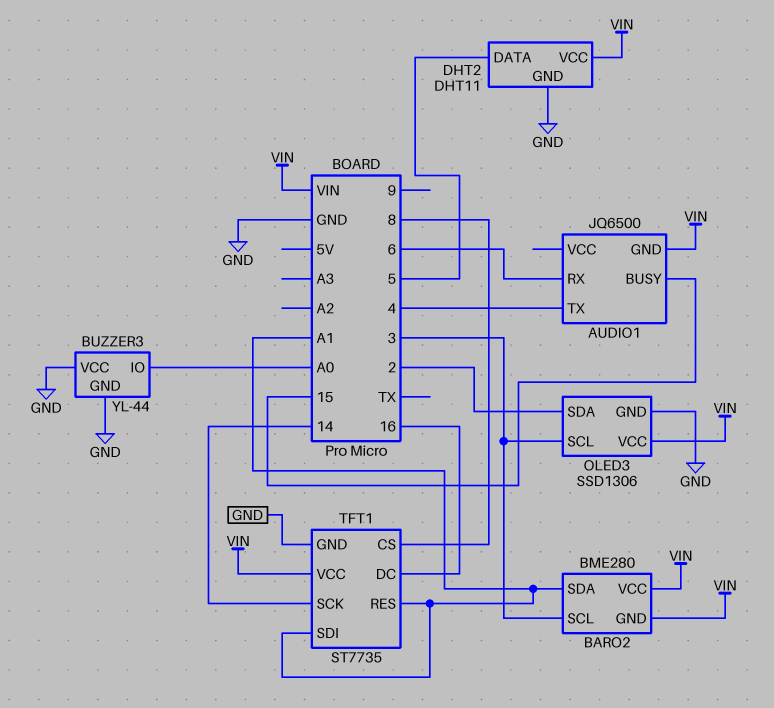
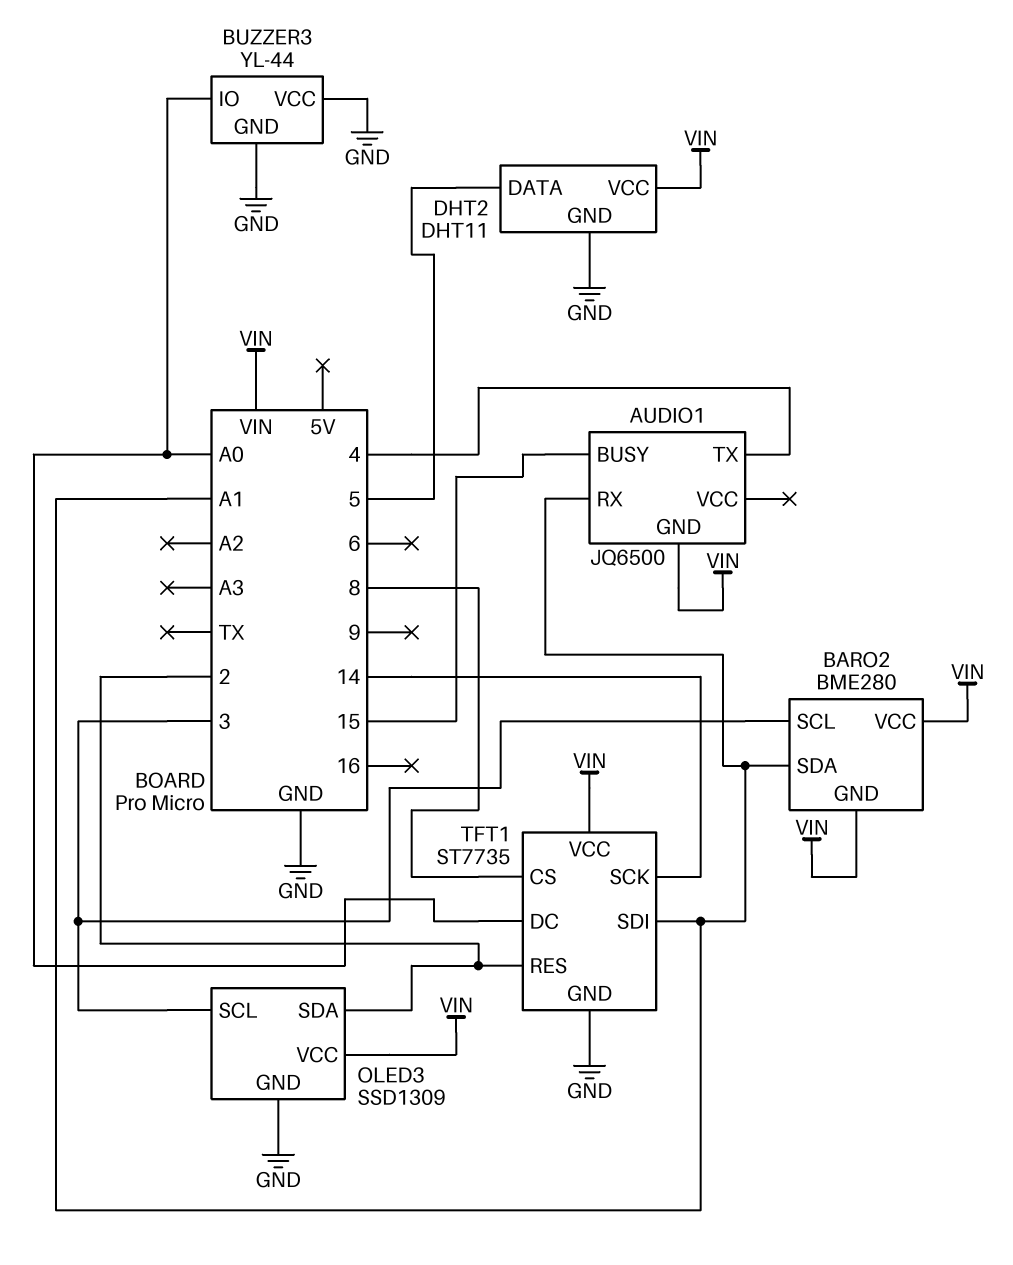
AUDIO1 pin RX: 6 -> A1
OLED3: SSD1306 -> SSD1309
TFT1 pin DC: 16 -> A0
TFT1 pin RES: A1 -> 2

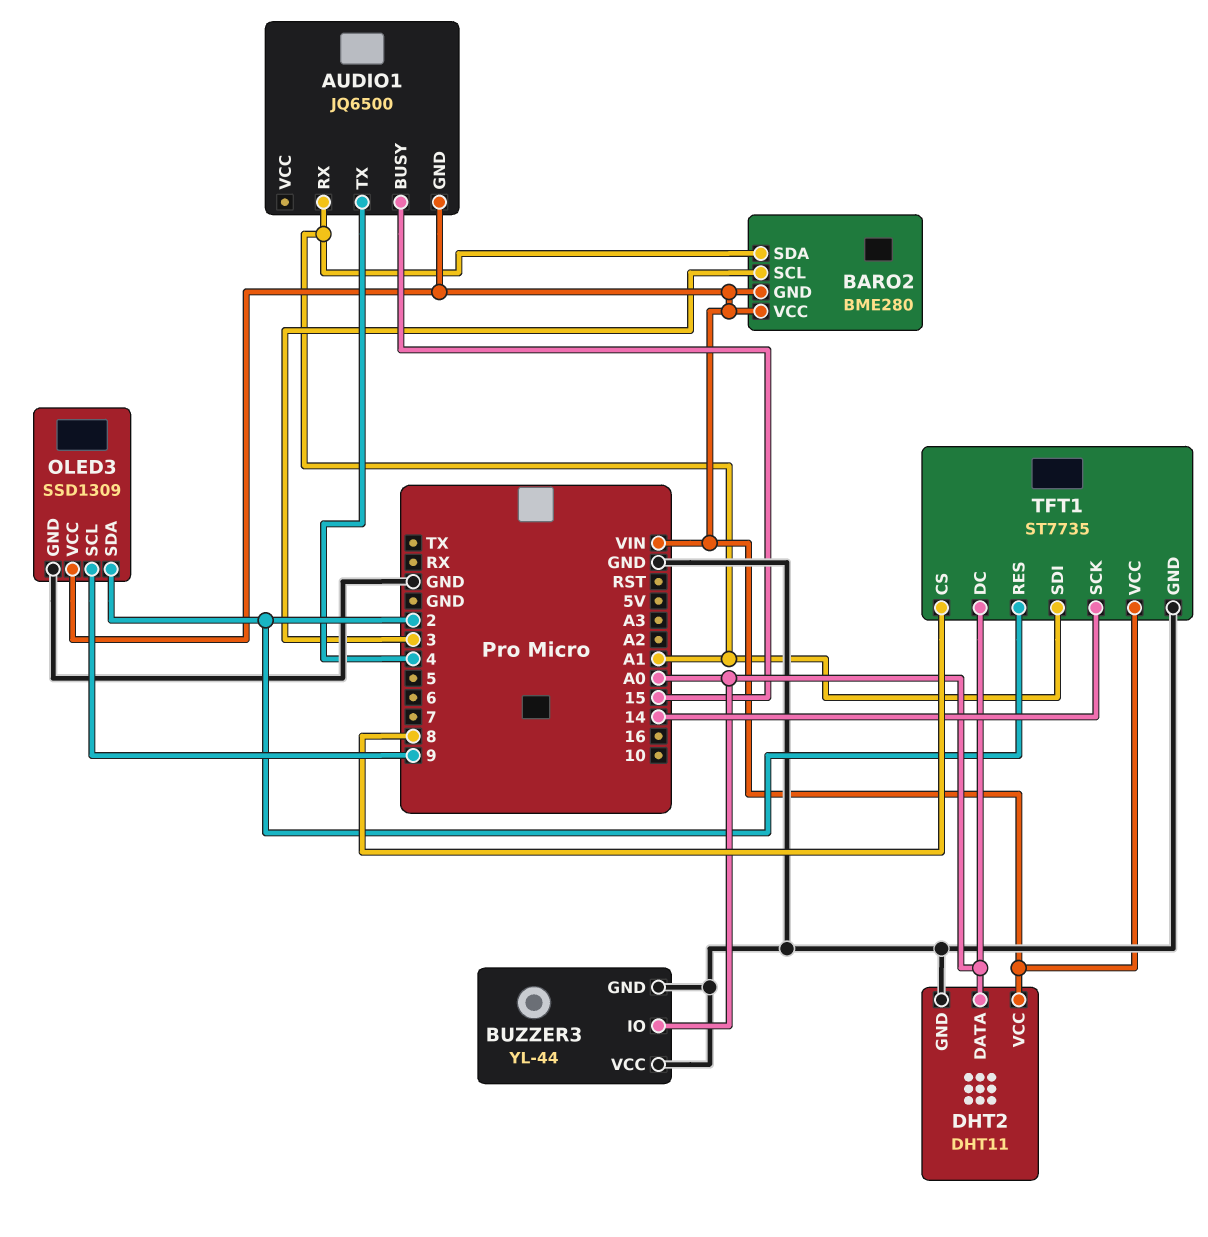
DHT2 pin DATA: 5 -> A0
OLED3 pin SCL: 3 -> 9

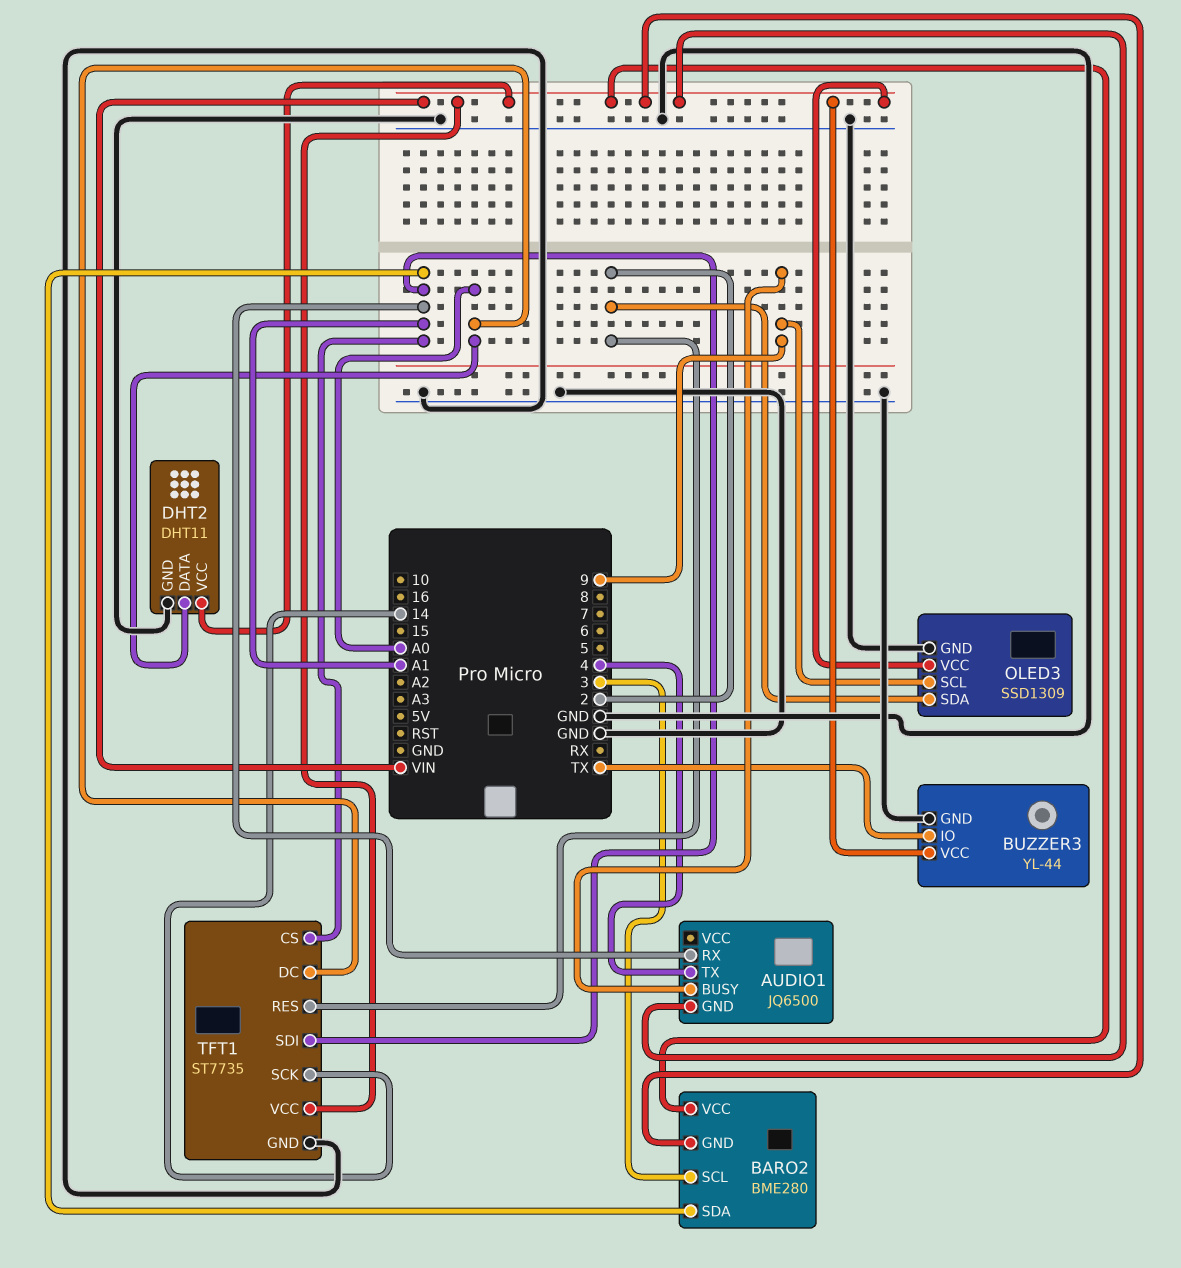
AUDIO1 pin BUSY: 15 -> 9
BUZZER3 pin IO: A0 -> TX
BUZZER3 pin VCC: GND -> VIN
TFT1 pin CS: 8 -> A1

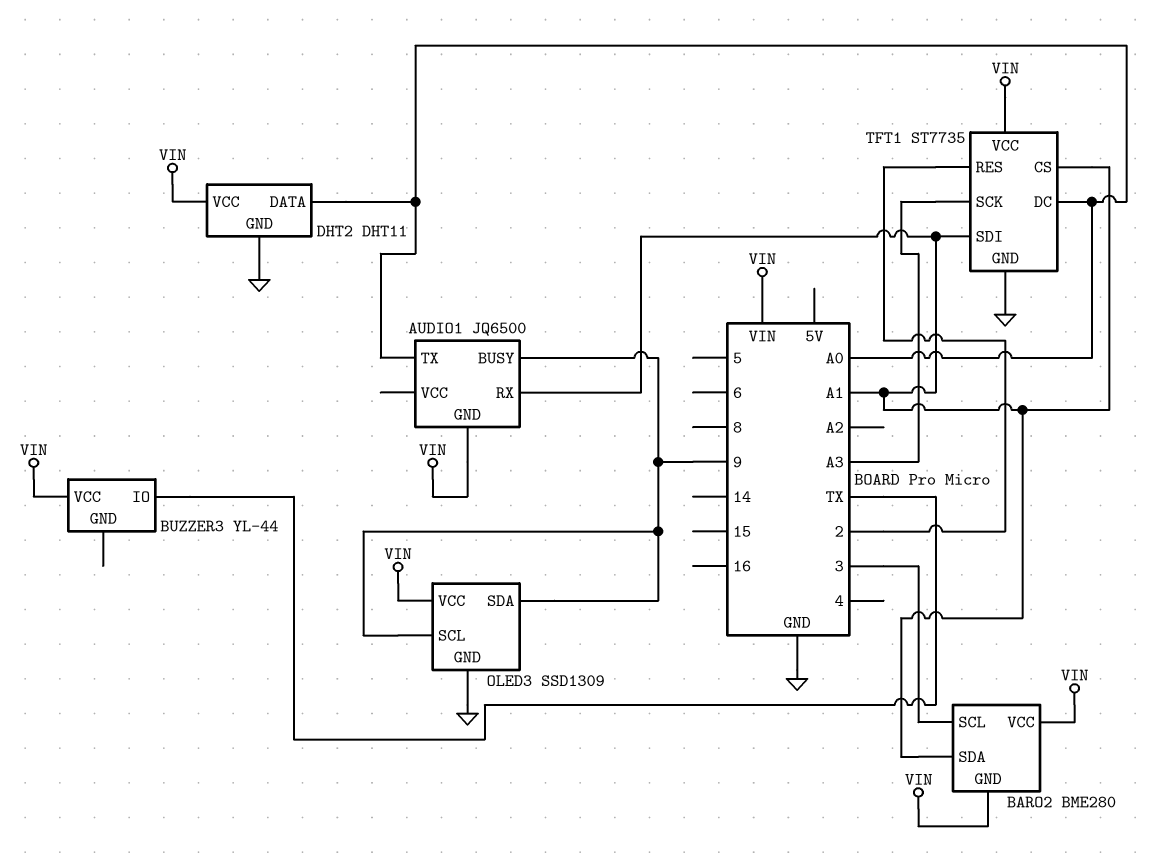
AUDIO1 pin TX: 4 -> A0
BUZZER3 pin GND: GND -> none
OLED3 pin SDA: 2 -> 9
TFT1 pin SCK: 14 -> A3

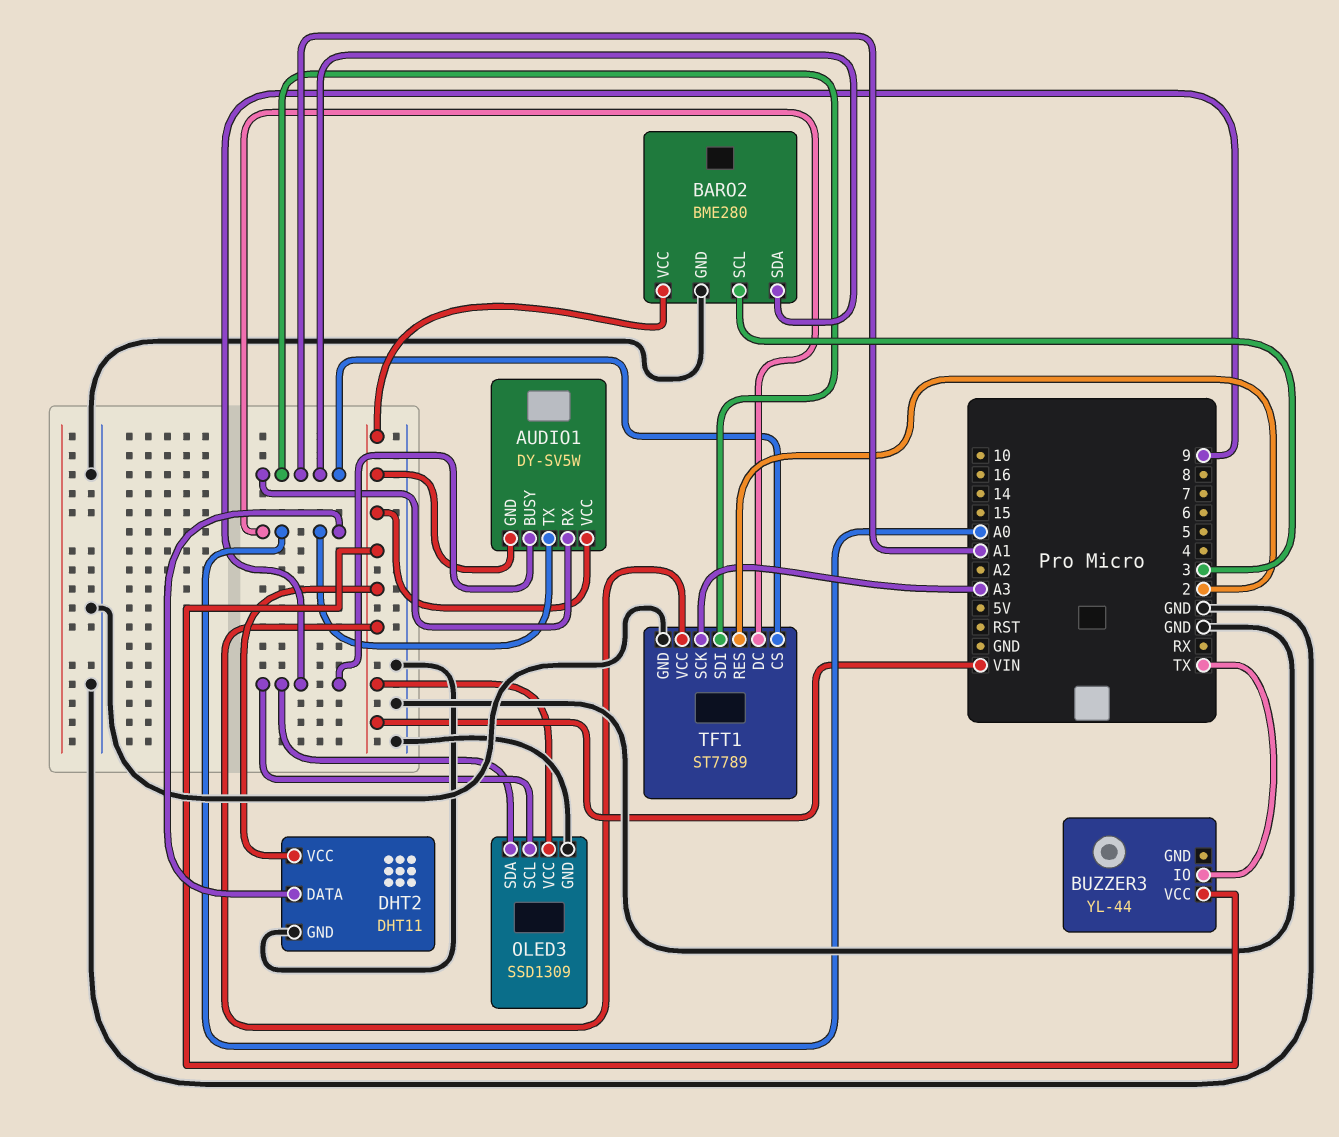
AUDIO1: JQ6500 -> DY-SV5W
AUDIO1 pin VCC: none -> VIN
BARO2 pin GND: VIN -> GND
TFT1: ST7735 -> ST7789

